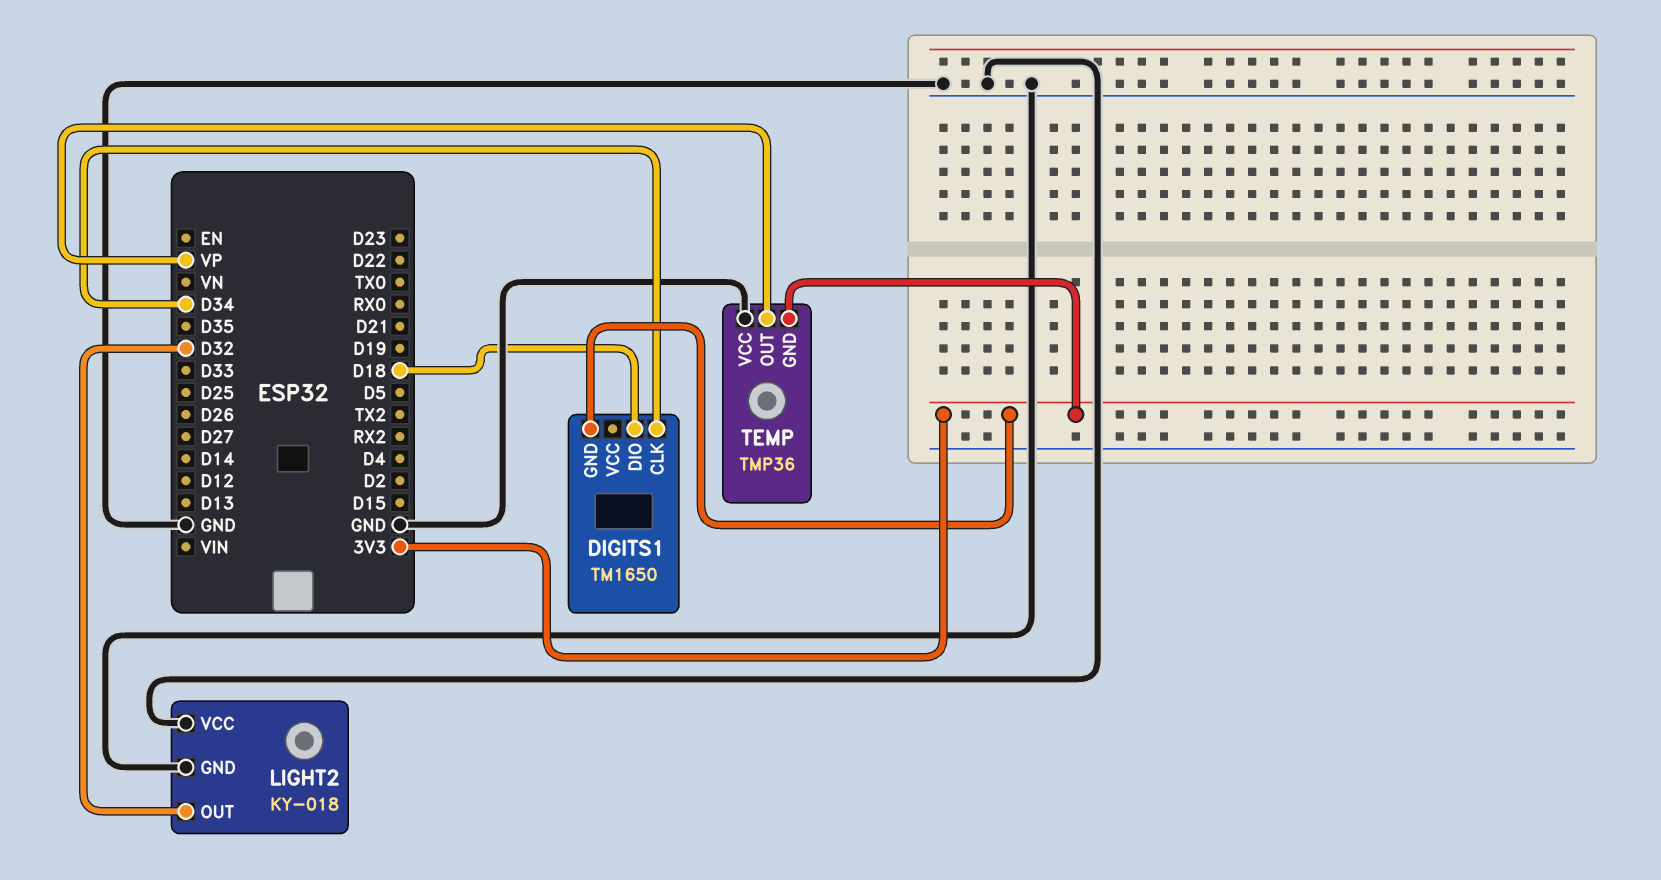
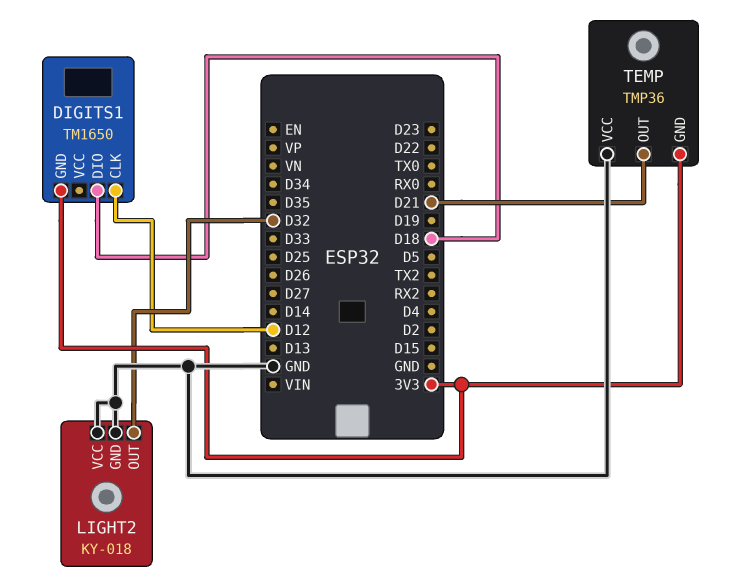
DIGITS1 pin CLK: D34 -> D12
TEMP pin OUT: VP -> D21

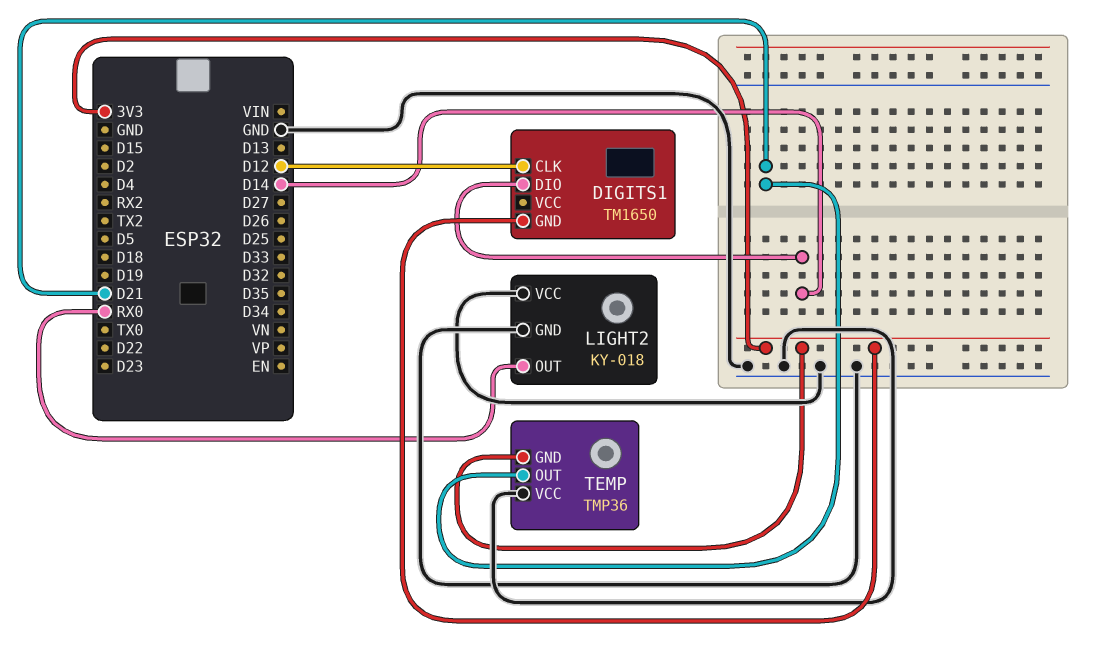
DIGITS1 pin DIO: D18 -> D14
LIGHT2 pin OUT: D32 -> RX0

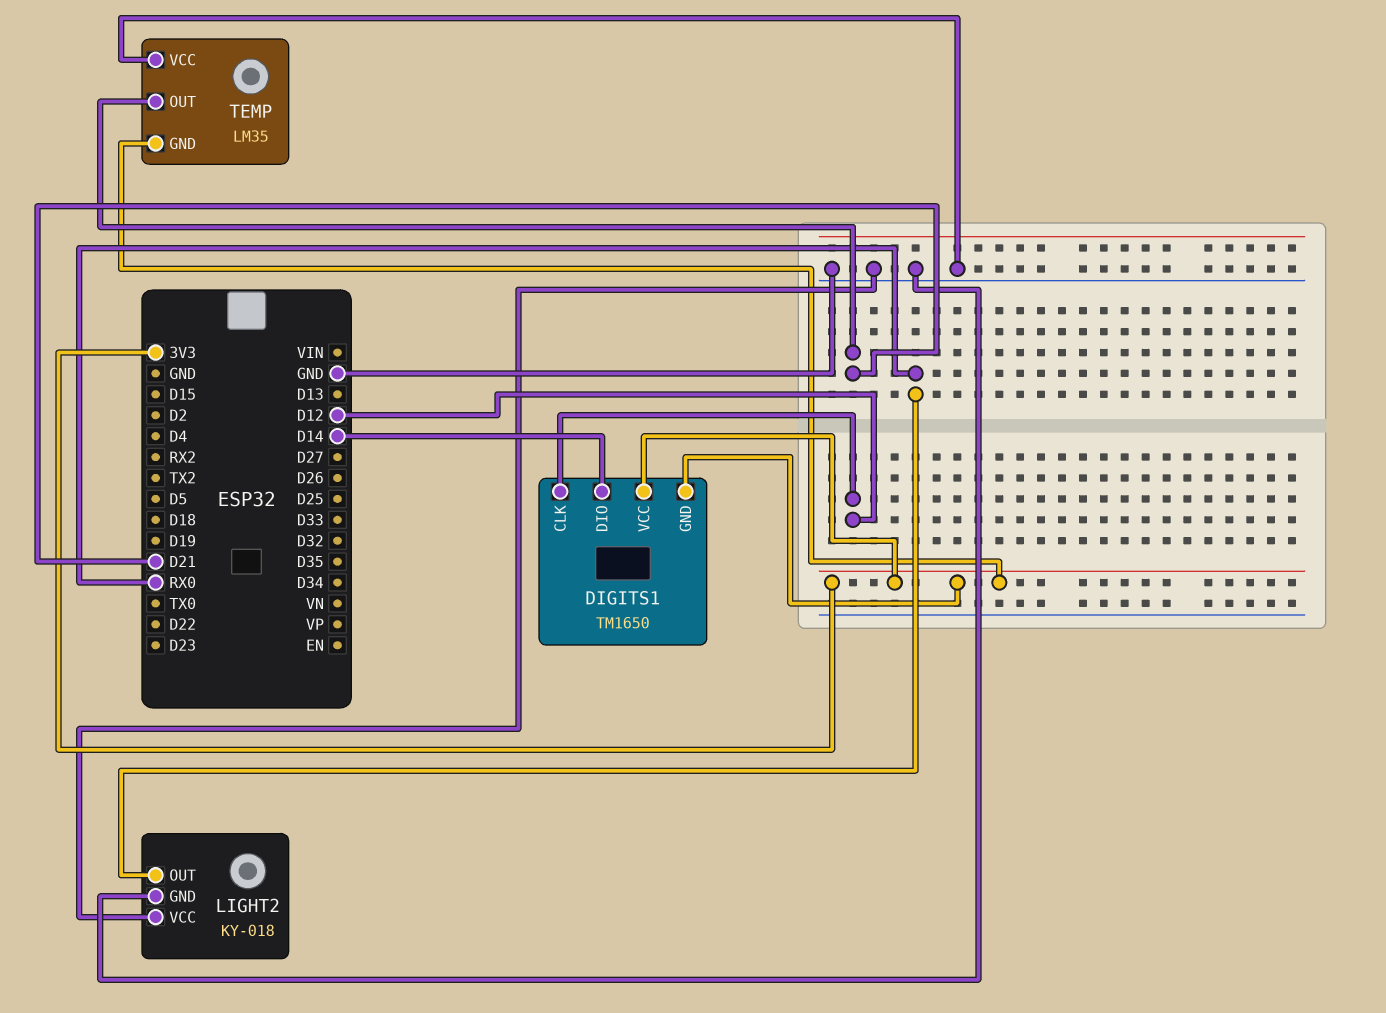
DIGITS1 pin VCC: none -> 3V3
TEMP: TMP36 -> LM35

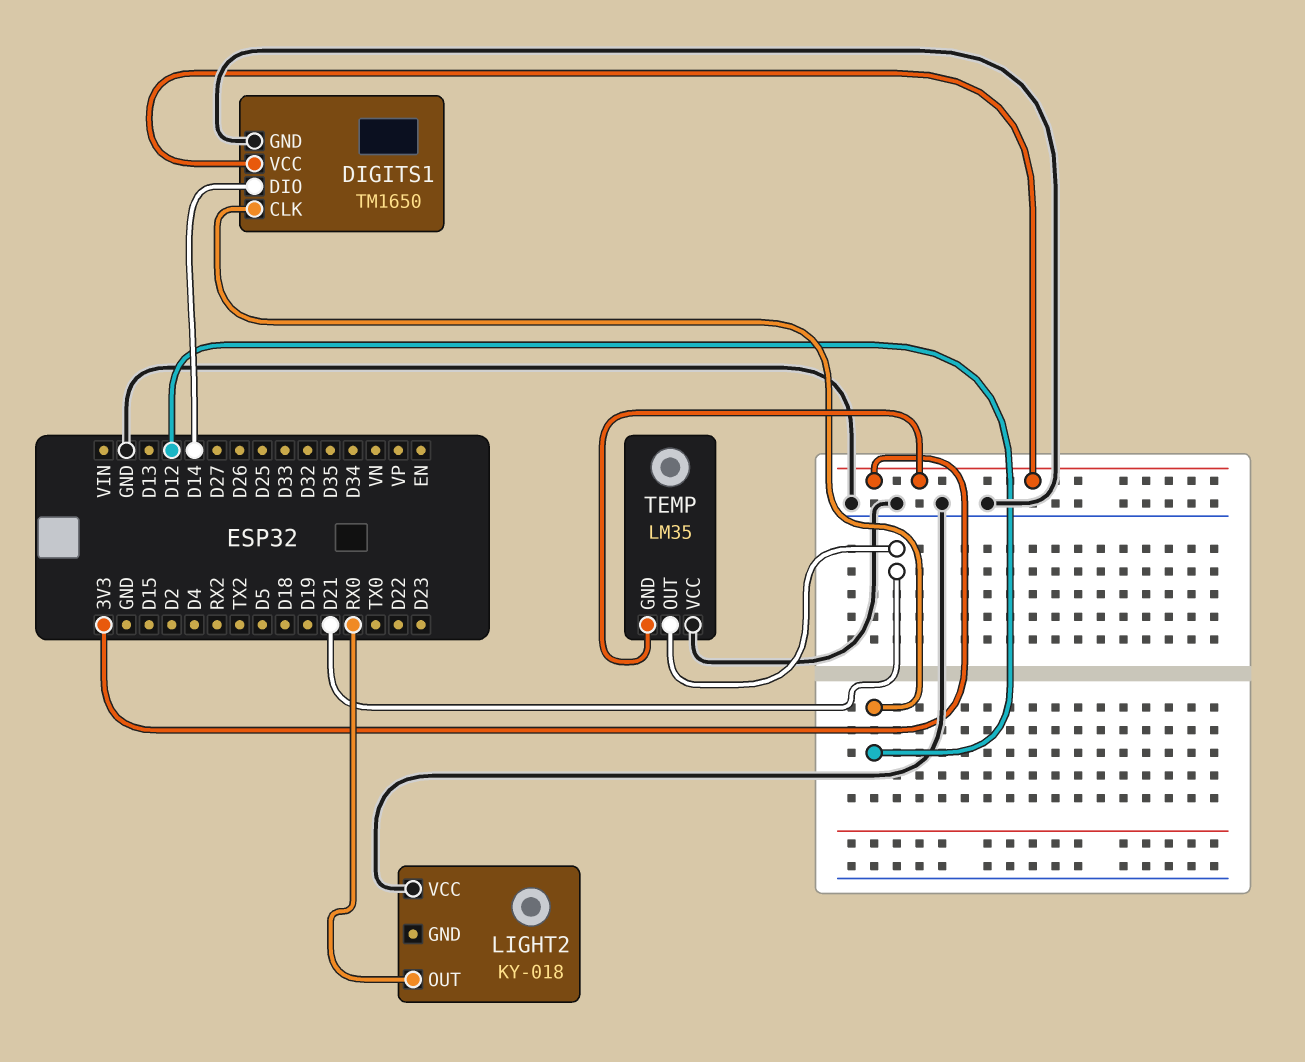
DIGITS1 pin GND: 3V3 -> GND
LIGHT2 pin GND: GND -> none

